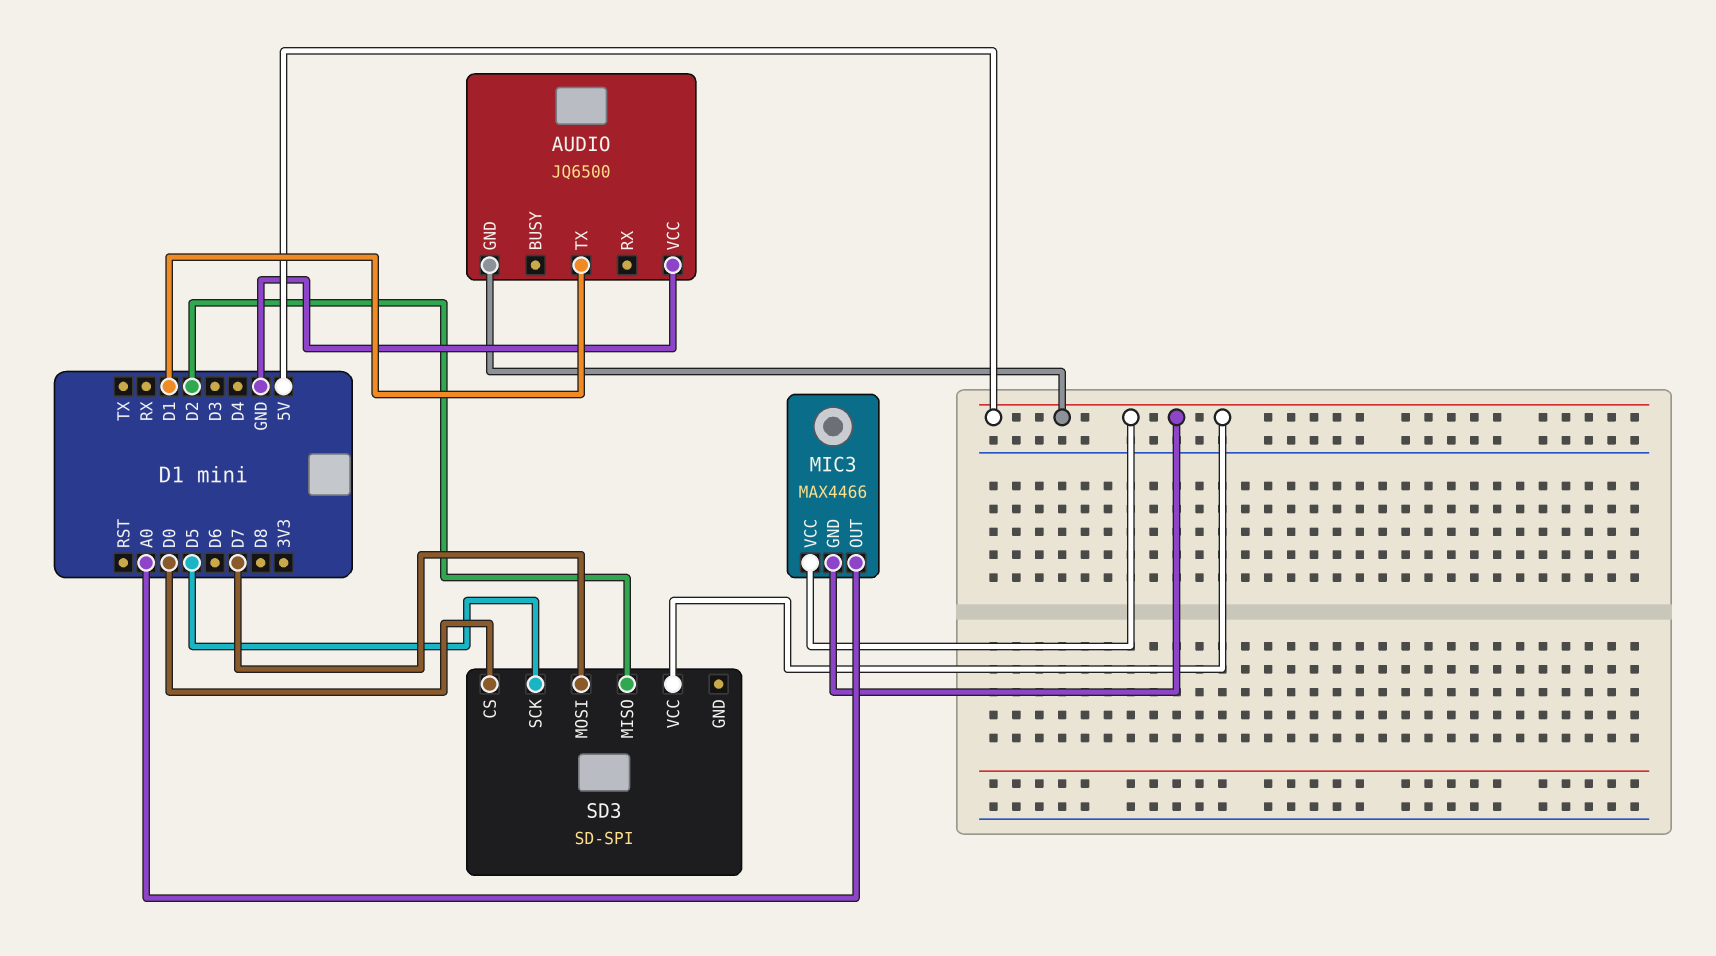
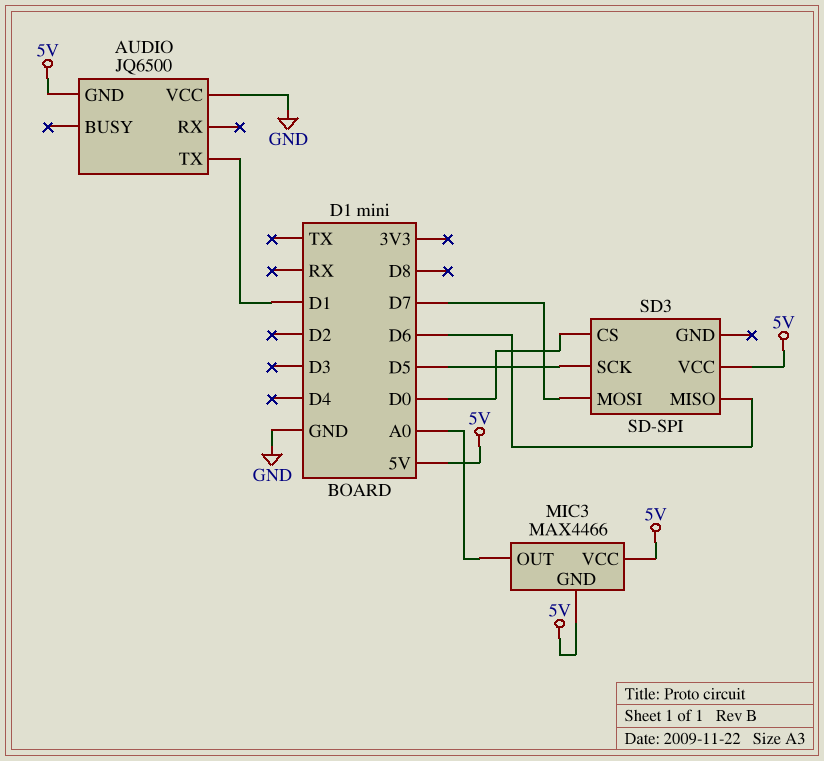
SD3 pin MISO: D2 -> D6

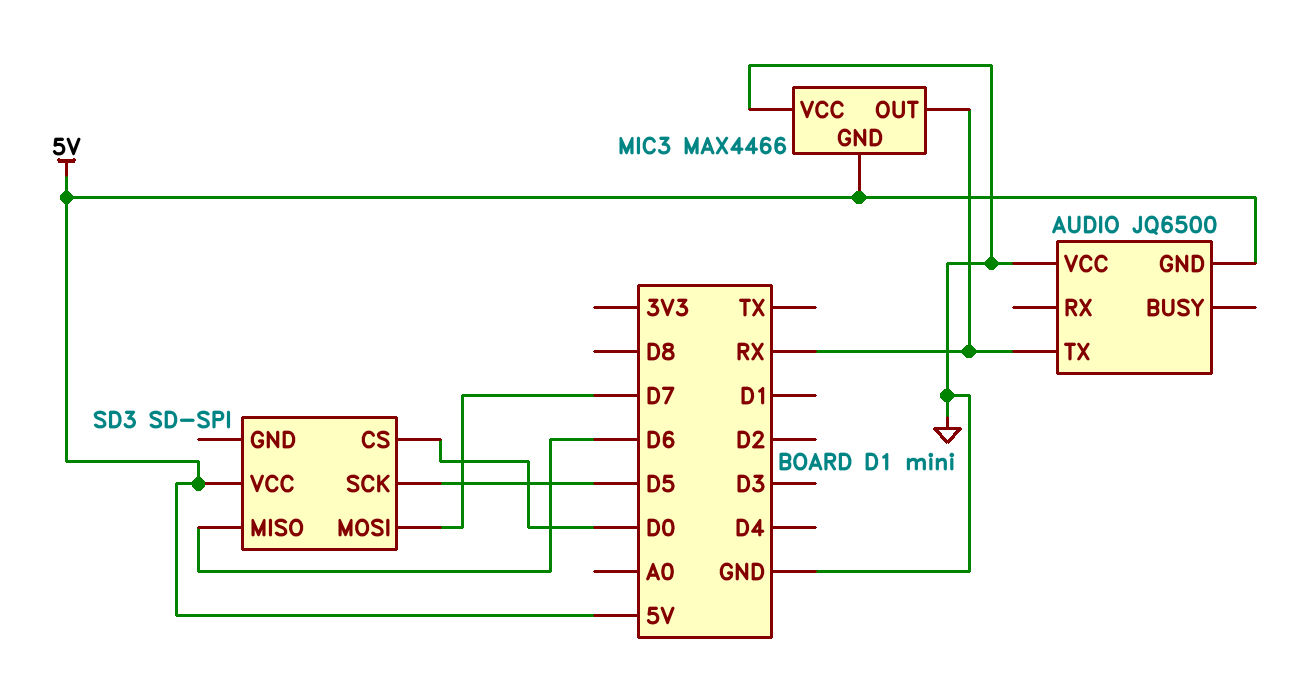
AUDIO pin TX: D1 -> RX
MIC3 pin OUT: A0 -> RX
MIC3 pin VCC: 5V -> GND

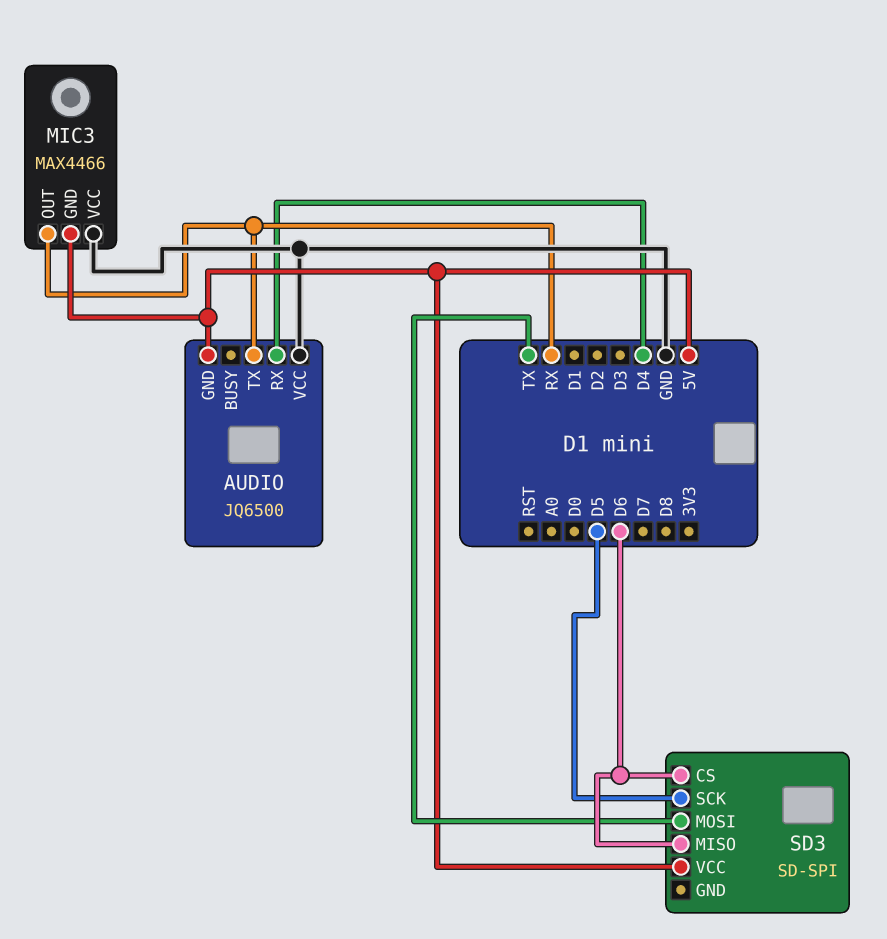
AUDIO pin RX: none -> D4
SD3 pin CS: D0 -> D6
SD3 pin MOSI: D7 -> TX

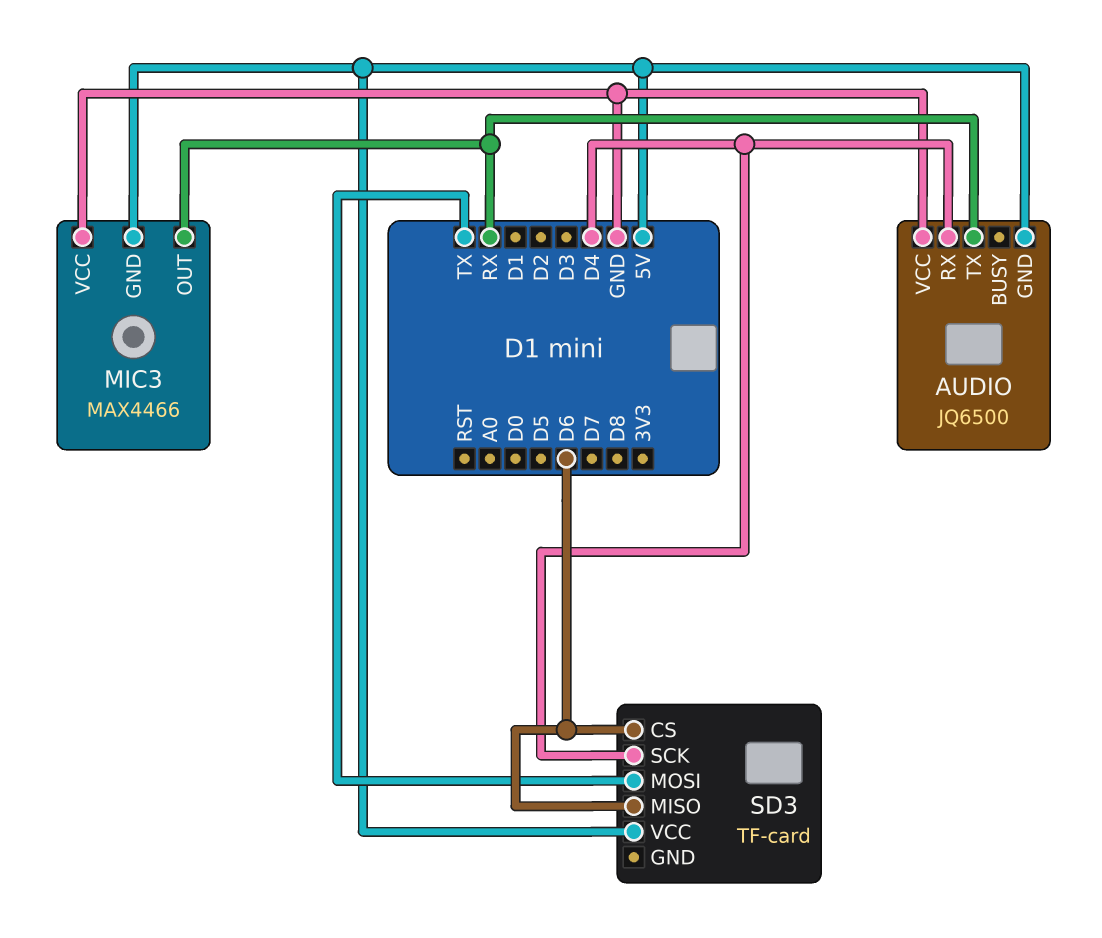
SD3: SD-SPI -> TF-card
SD3 pin SCK: D5 -> D4

